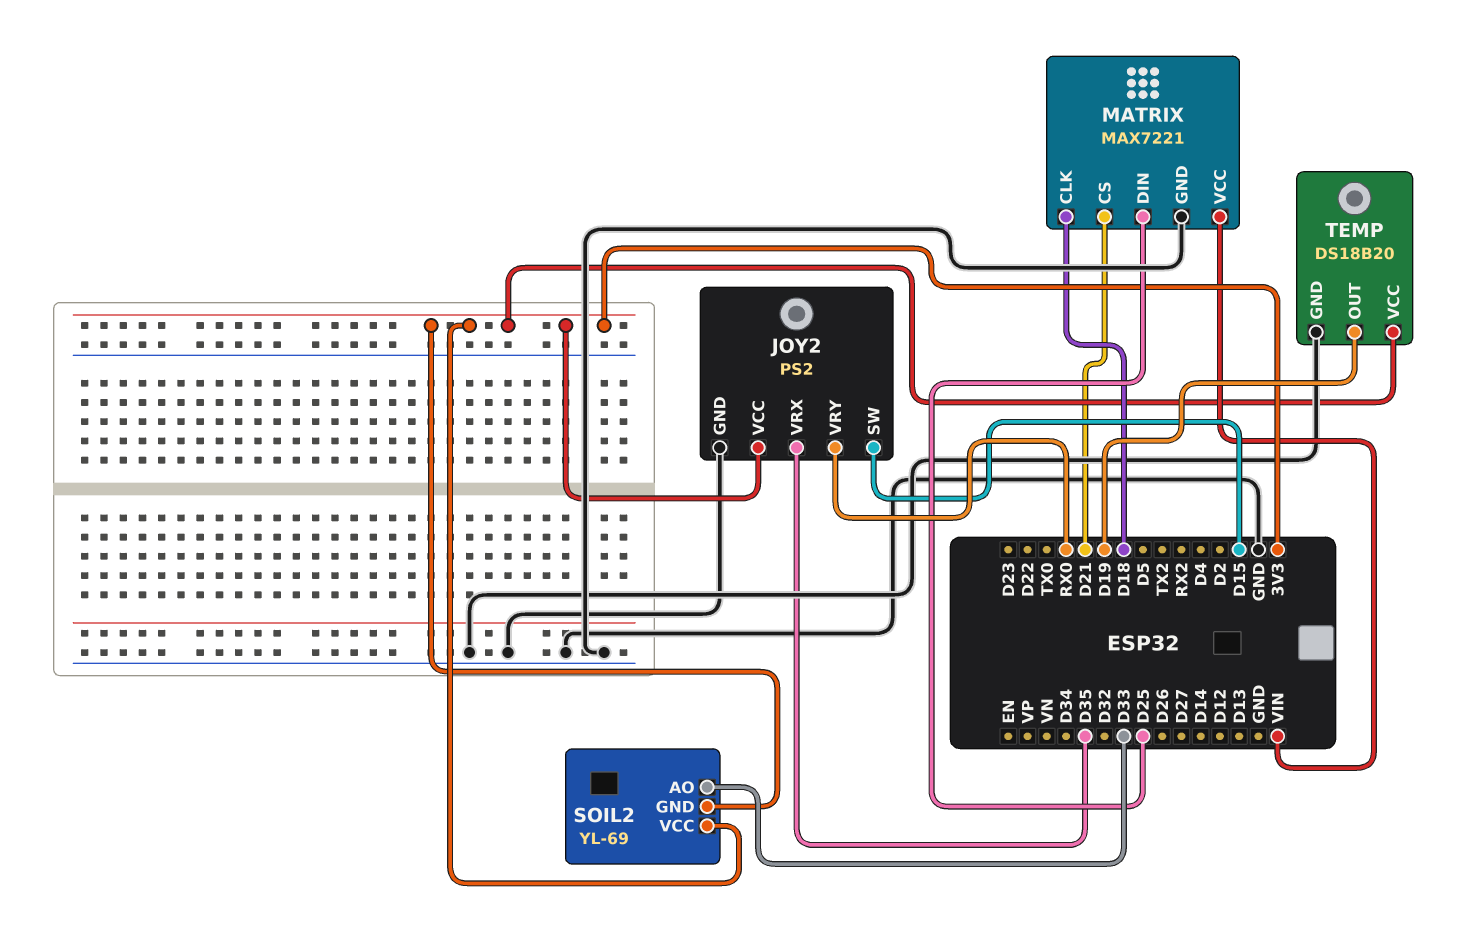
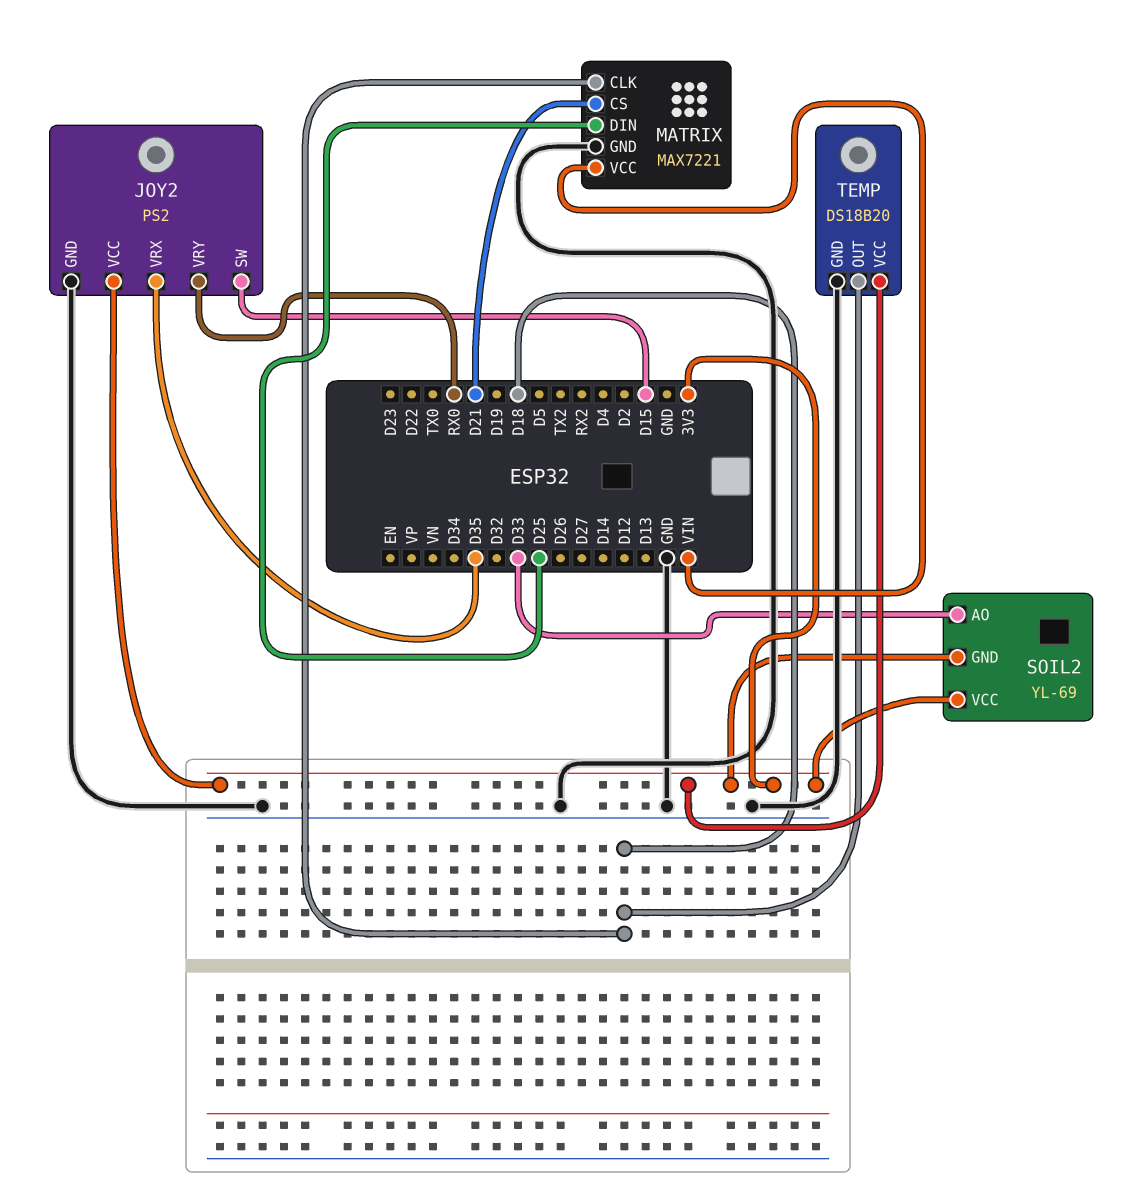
TEMP pin OUT: D19 -> D18

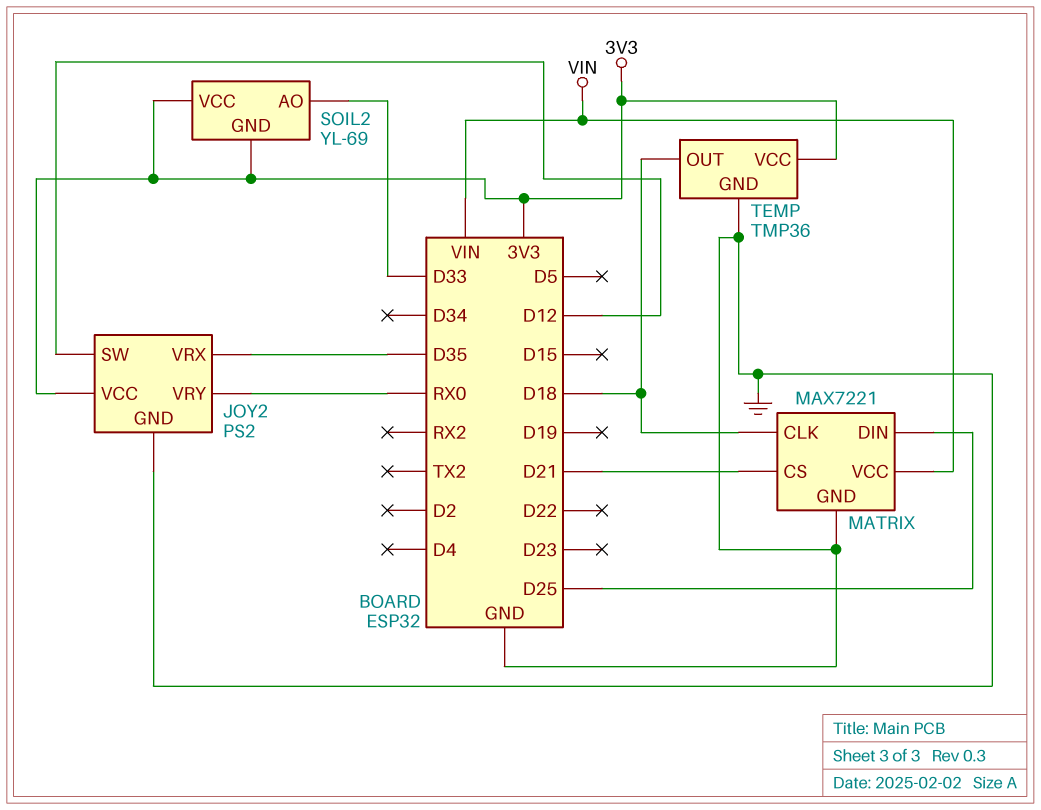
JOY2 pin SW: D15 -> D12
TEMP: DS18B20 -> TMP36

